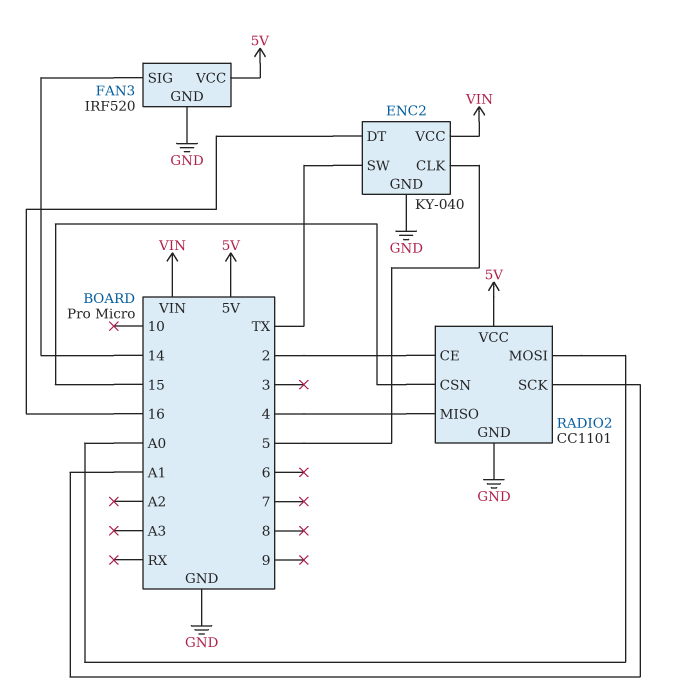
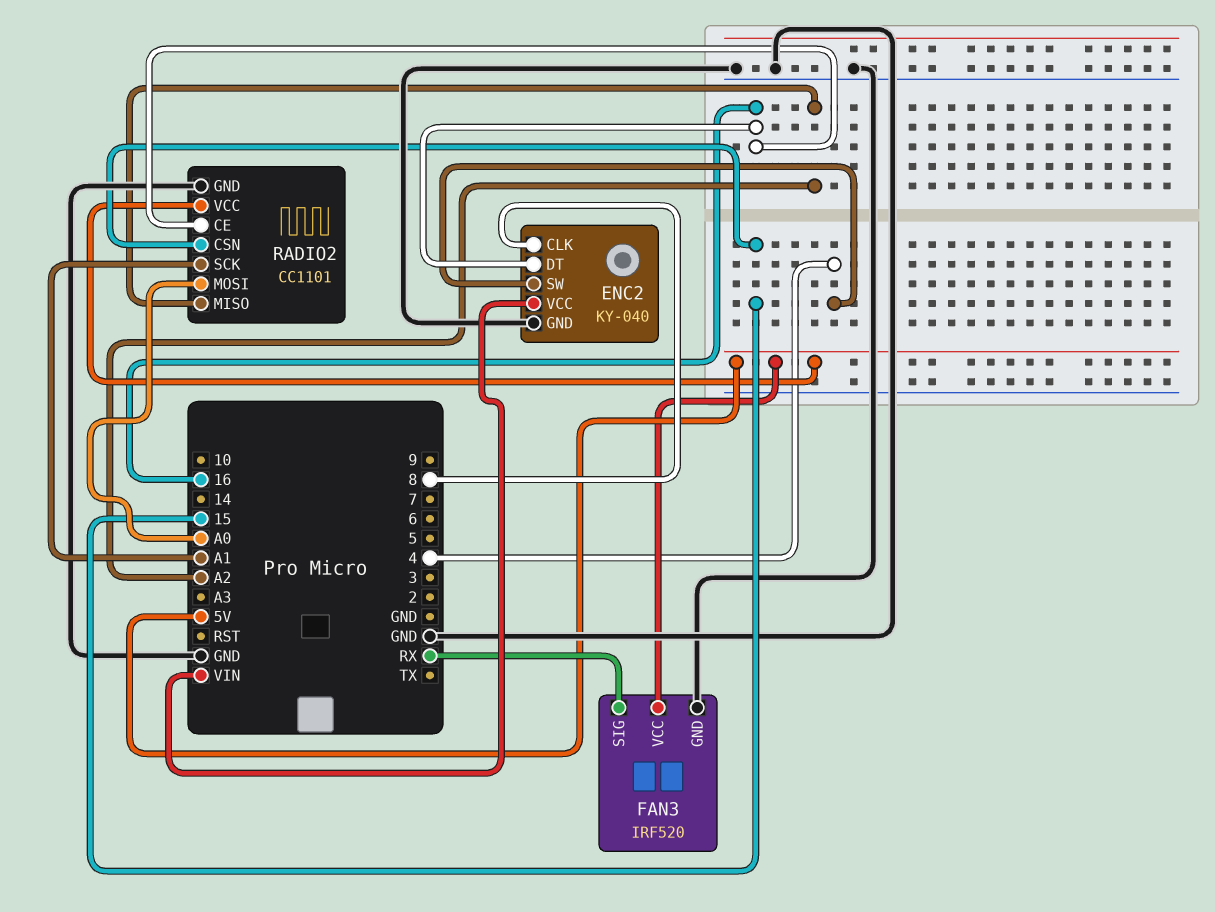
ENC2 pin CLK: 5 -> 8
ENC2 pin SW: TX -> 4
FAN3 pin SIG: 14 -> RX
RADIO2 pin CE: 2 -> 16
RADIO2 pin MISO: 4 -> A2

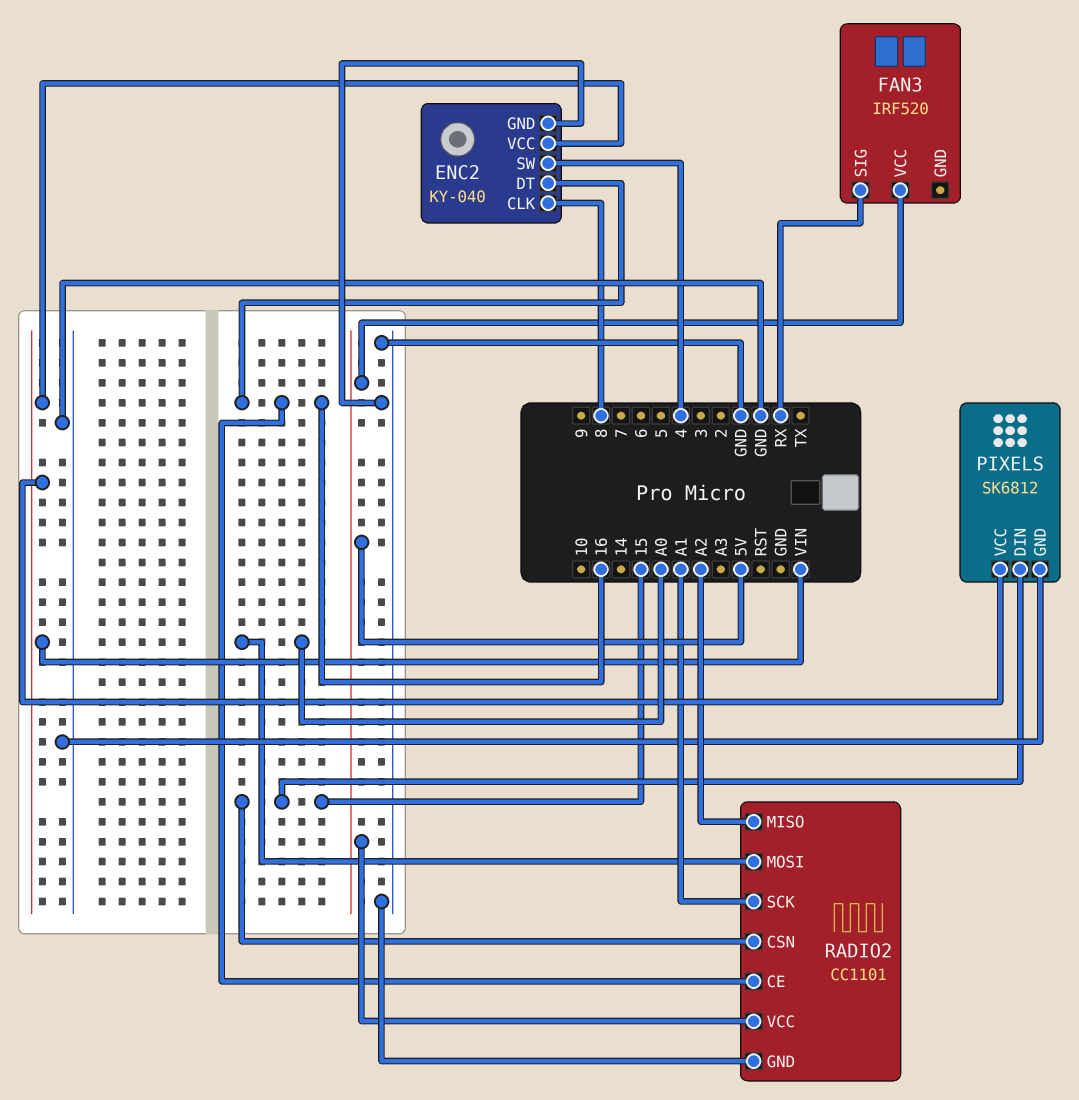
FAN3 pin GND: GND -> none
PIXELS: none -> SK6812
PIXELS pin DIN: none -> 15
PIXELS pin GND: none -> GND
PIXELS pin VCC: none -> VIN

